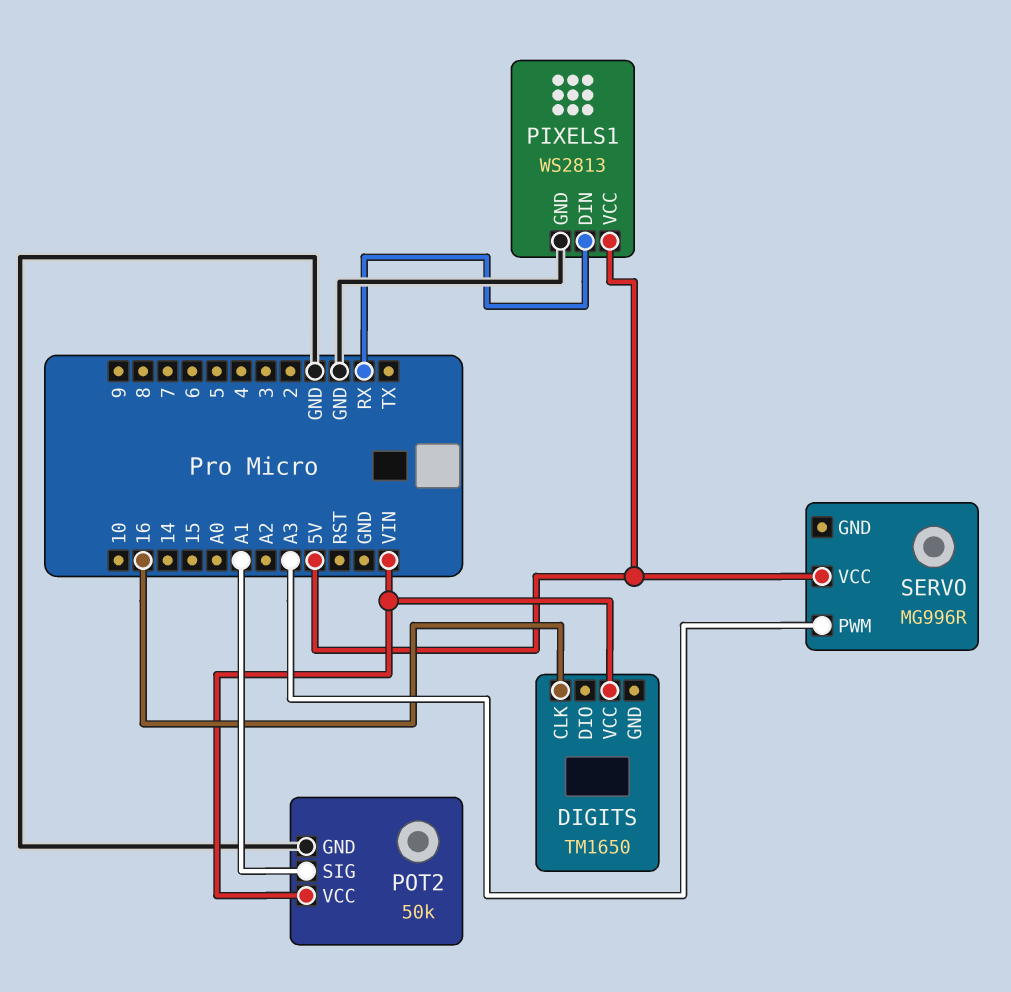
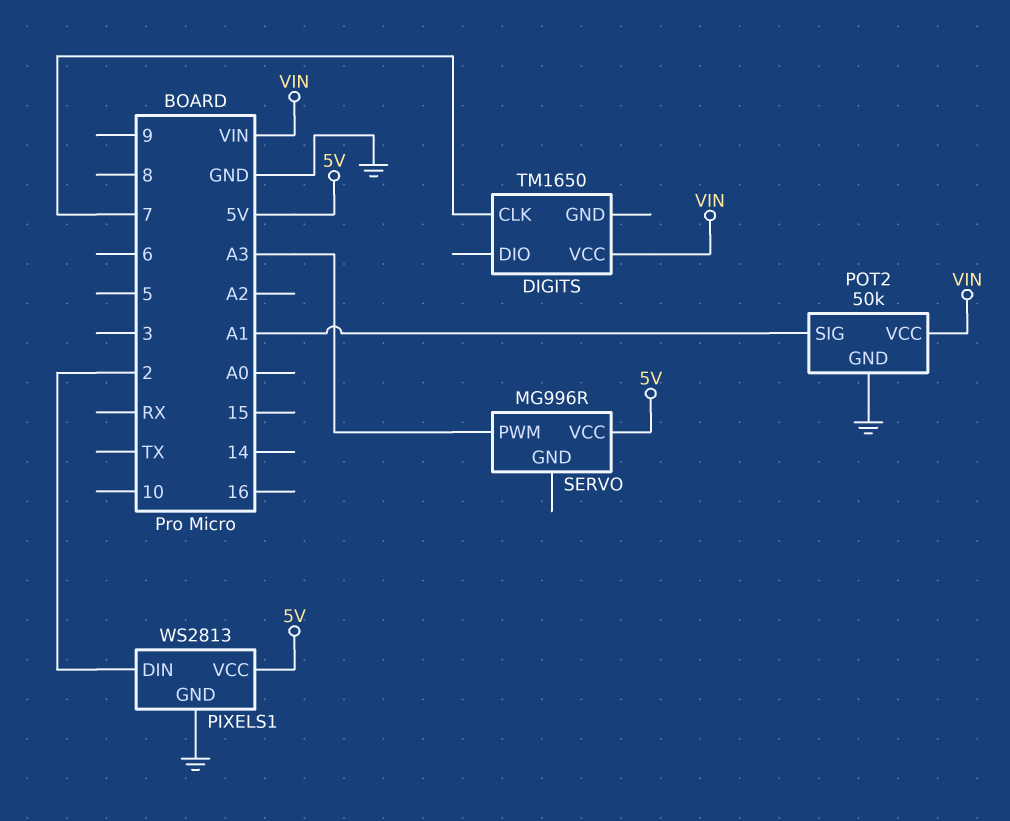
DIGITS pin CLK: 16 -> 7
PIXELS1 pin DIN: RX -> 2

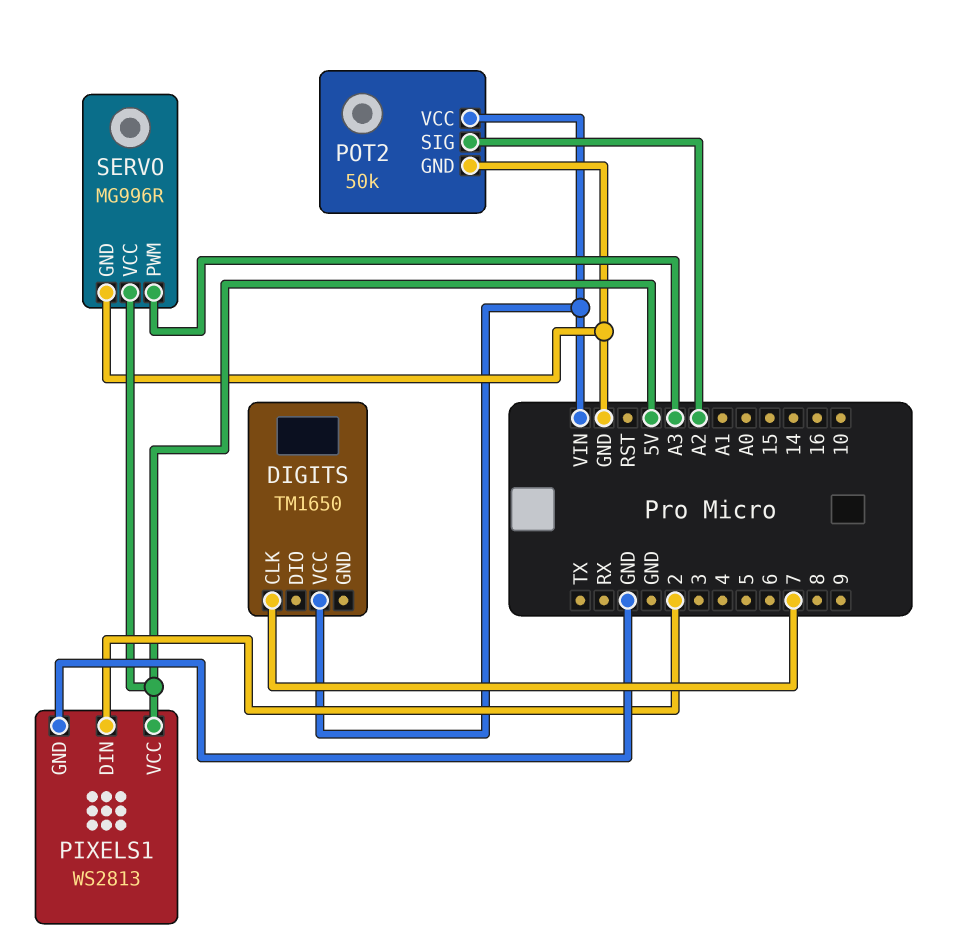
POT2 pin SIG: A1 -> A2
SERVO pin GND: none -> GND

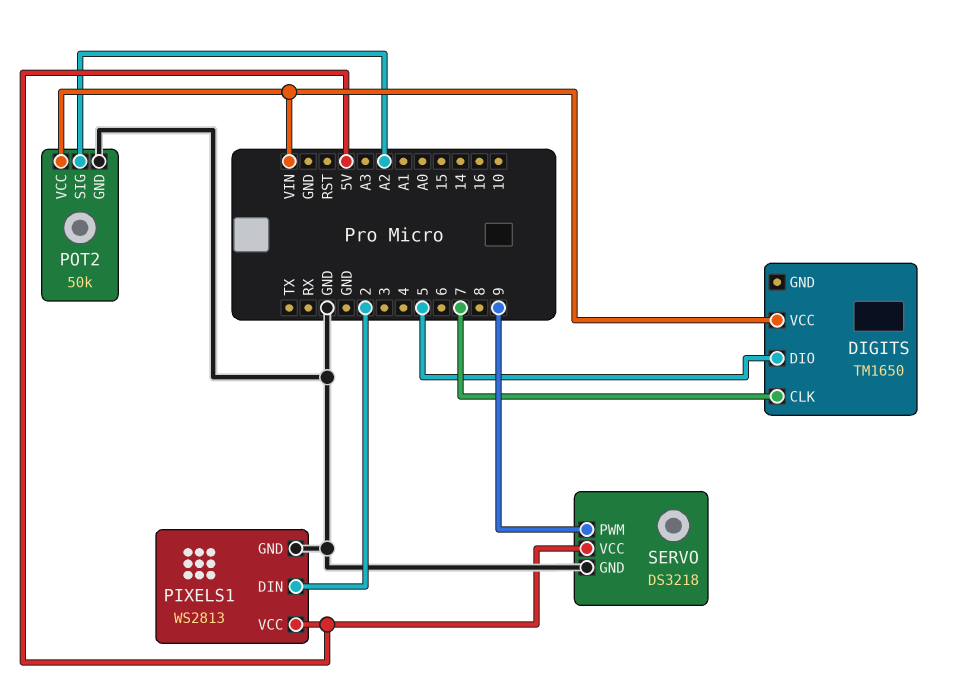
DIGITS pin DIO: none -> 5
SERVO: MG996R -> DS3218
SERVO pin PWM: A3 -> 9

